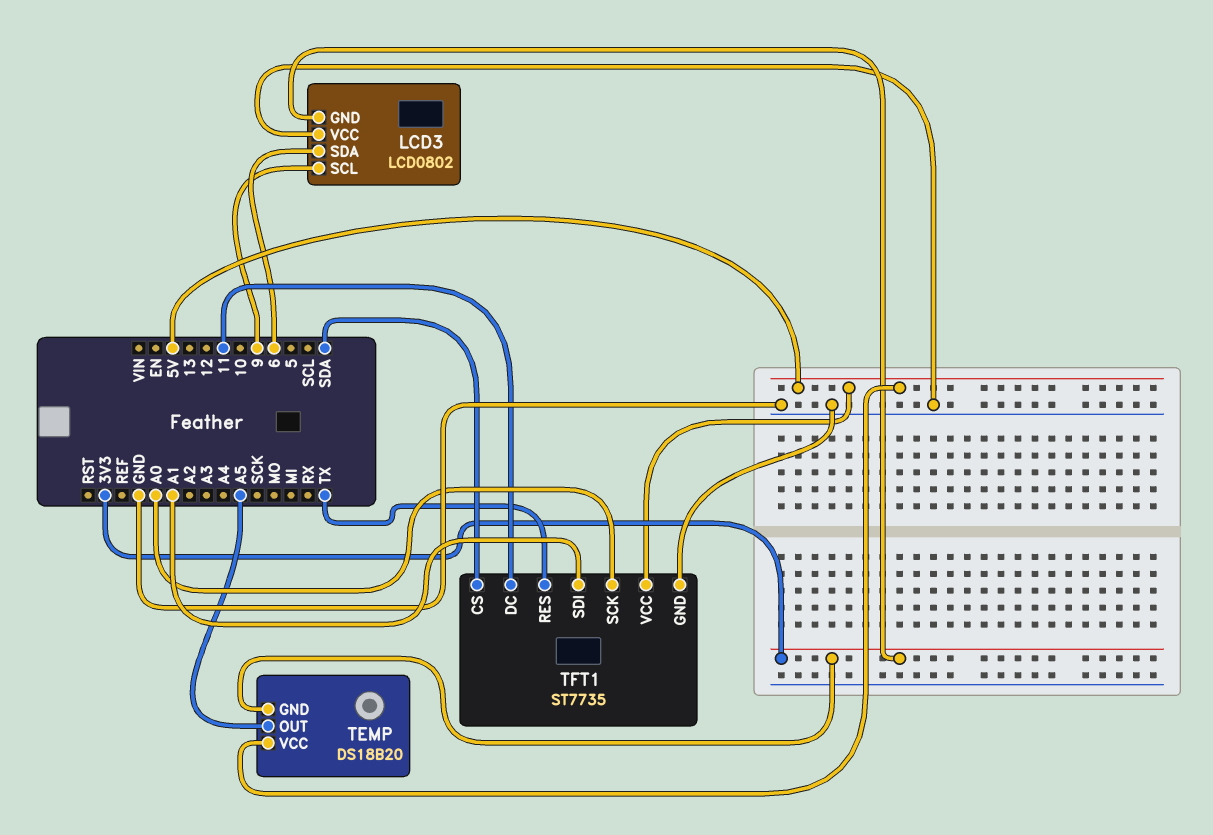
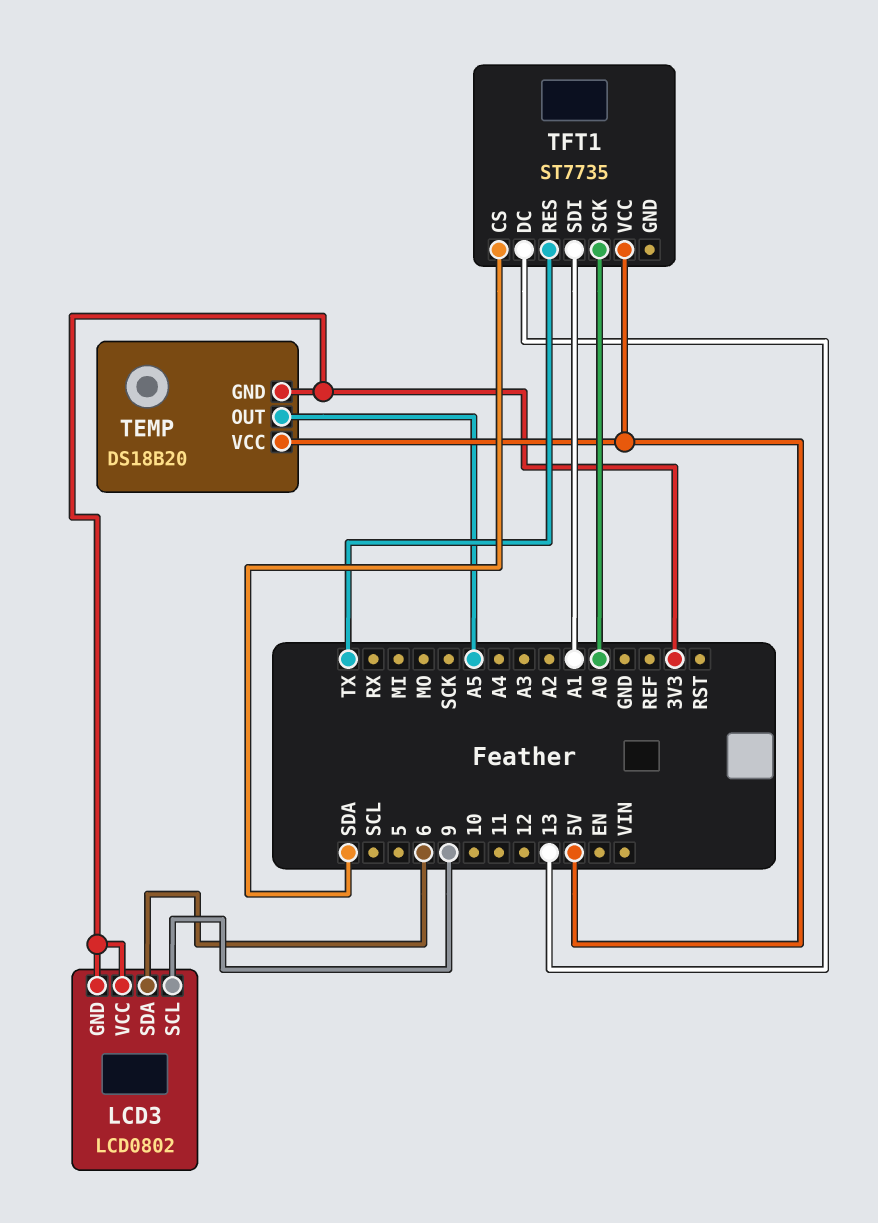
LCD3 pin VCC: GND -> 3V3
TFT1 pin DC: 11 -> 13
TFT1 pin GND: GND -> none

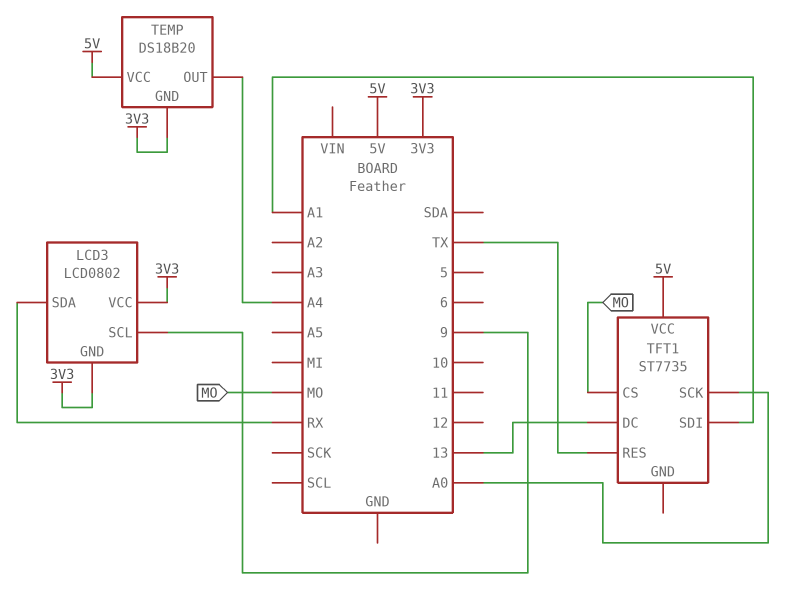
LCD3 pin SDA: 6 -> RX
TEMP pin OUT: A5 -> A4
TFT1 pin CS: SDA -> MO

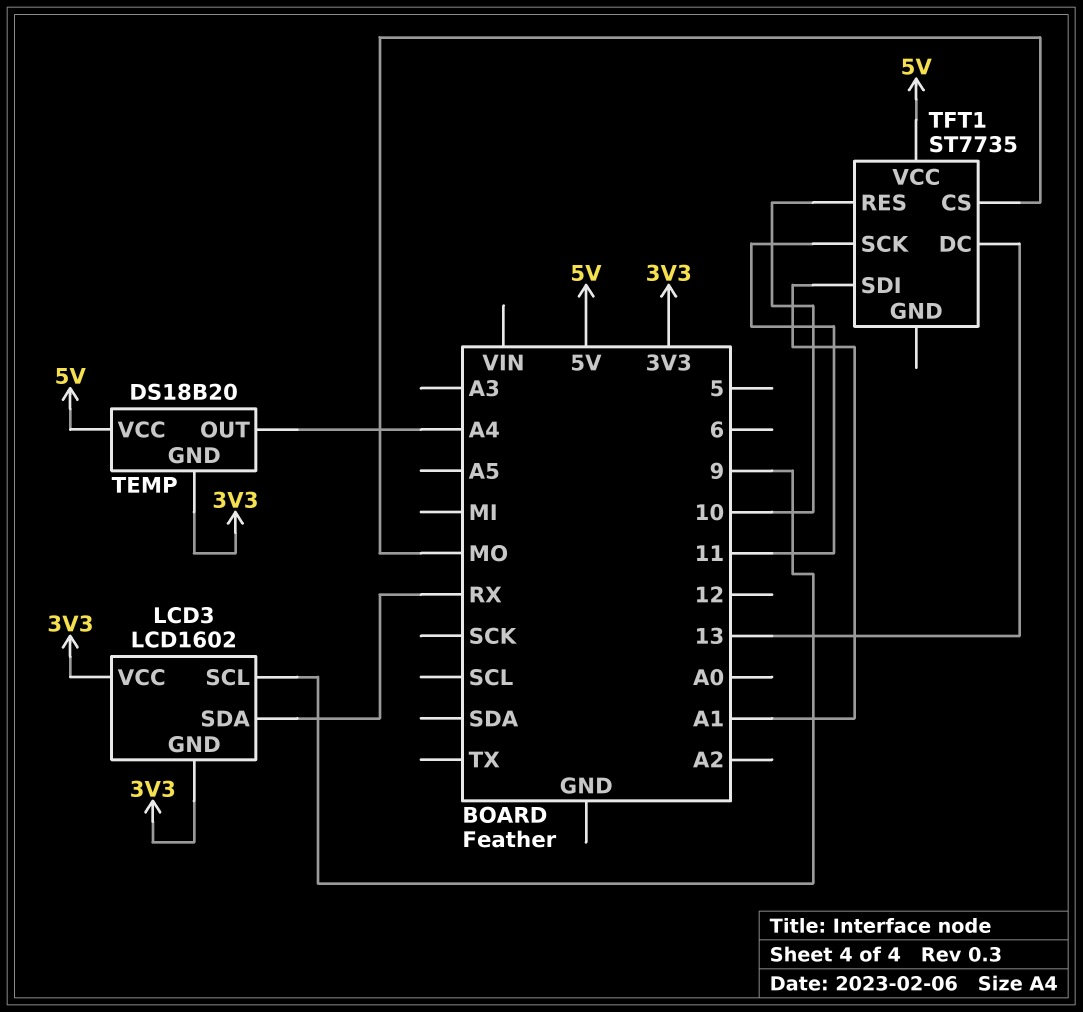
LCD3: LCD0802 -> LCD1602
TFT1 pin RES: TX -> 10
TFT1 pin SCK: A0 -> 11

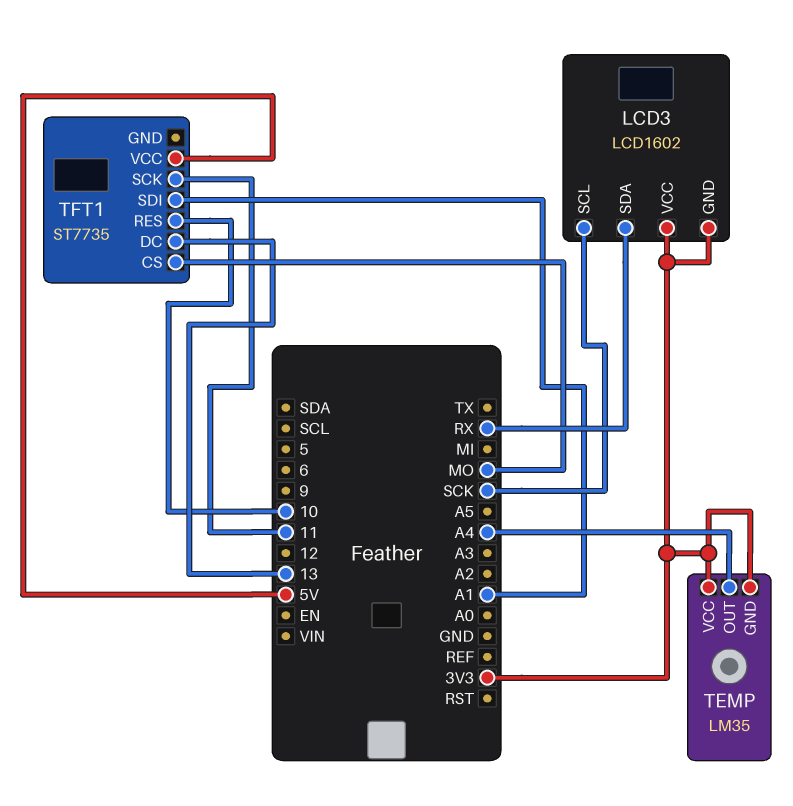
LCD3 pin SCL: 9 -> SCK
TEMP: DS18B20 -> LM35
TEMP pin VCC: 5V -> 3V3

